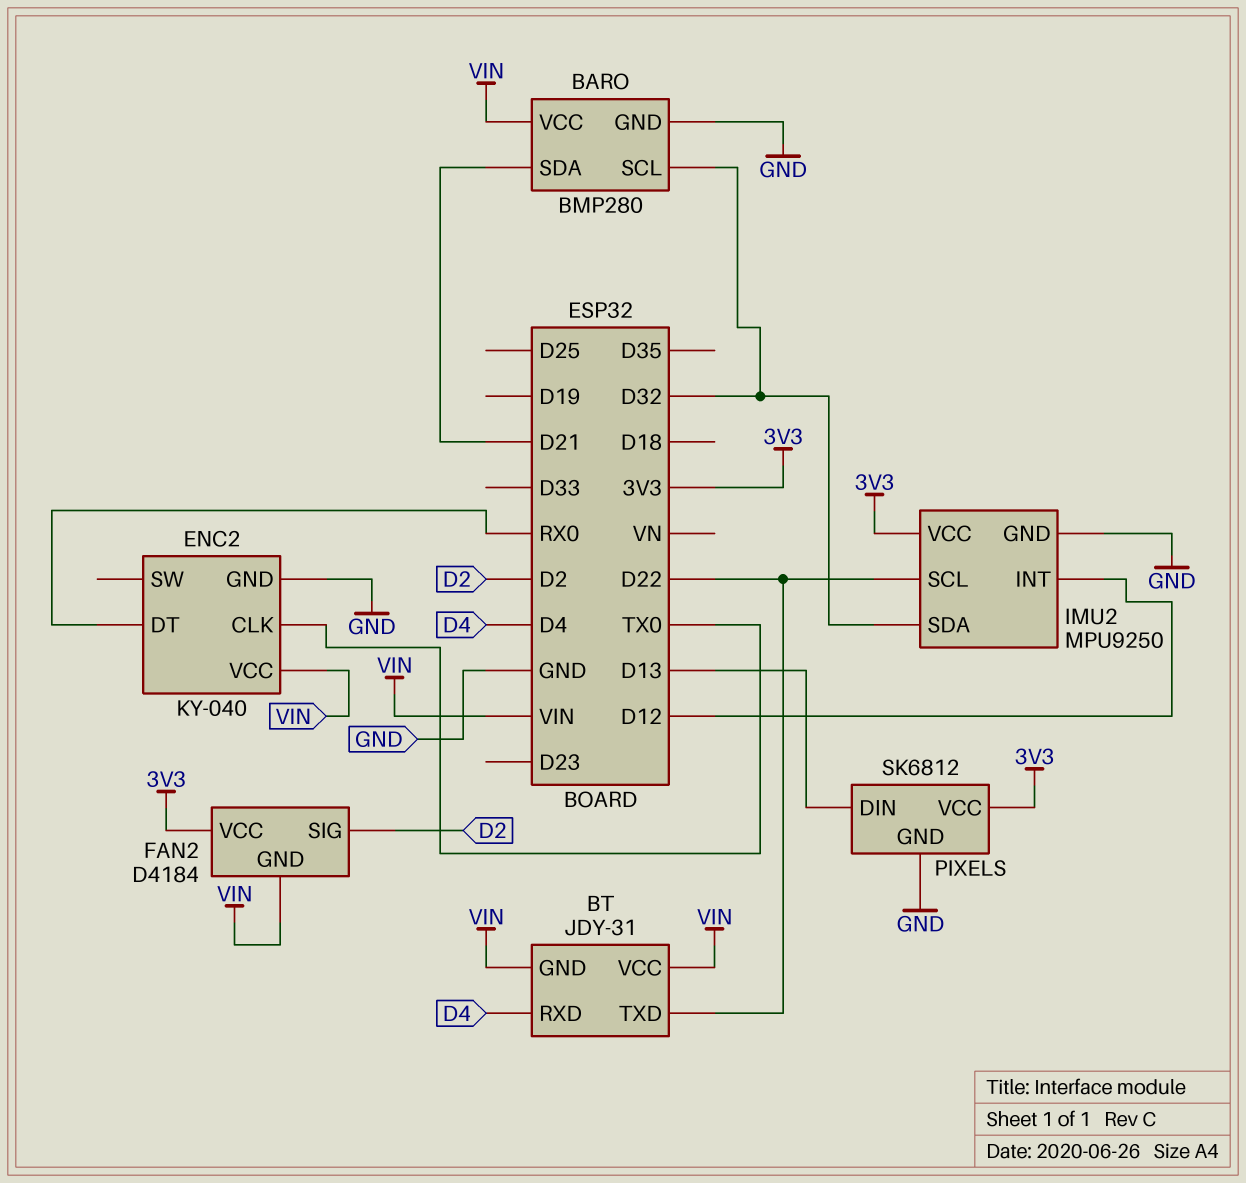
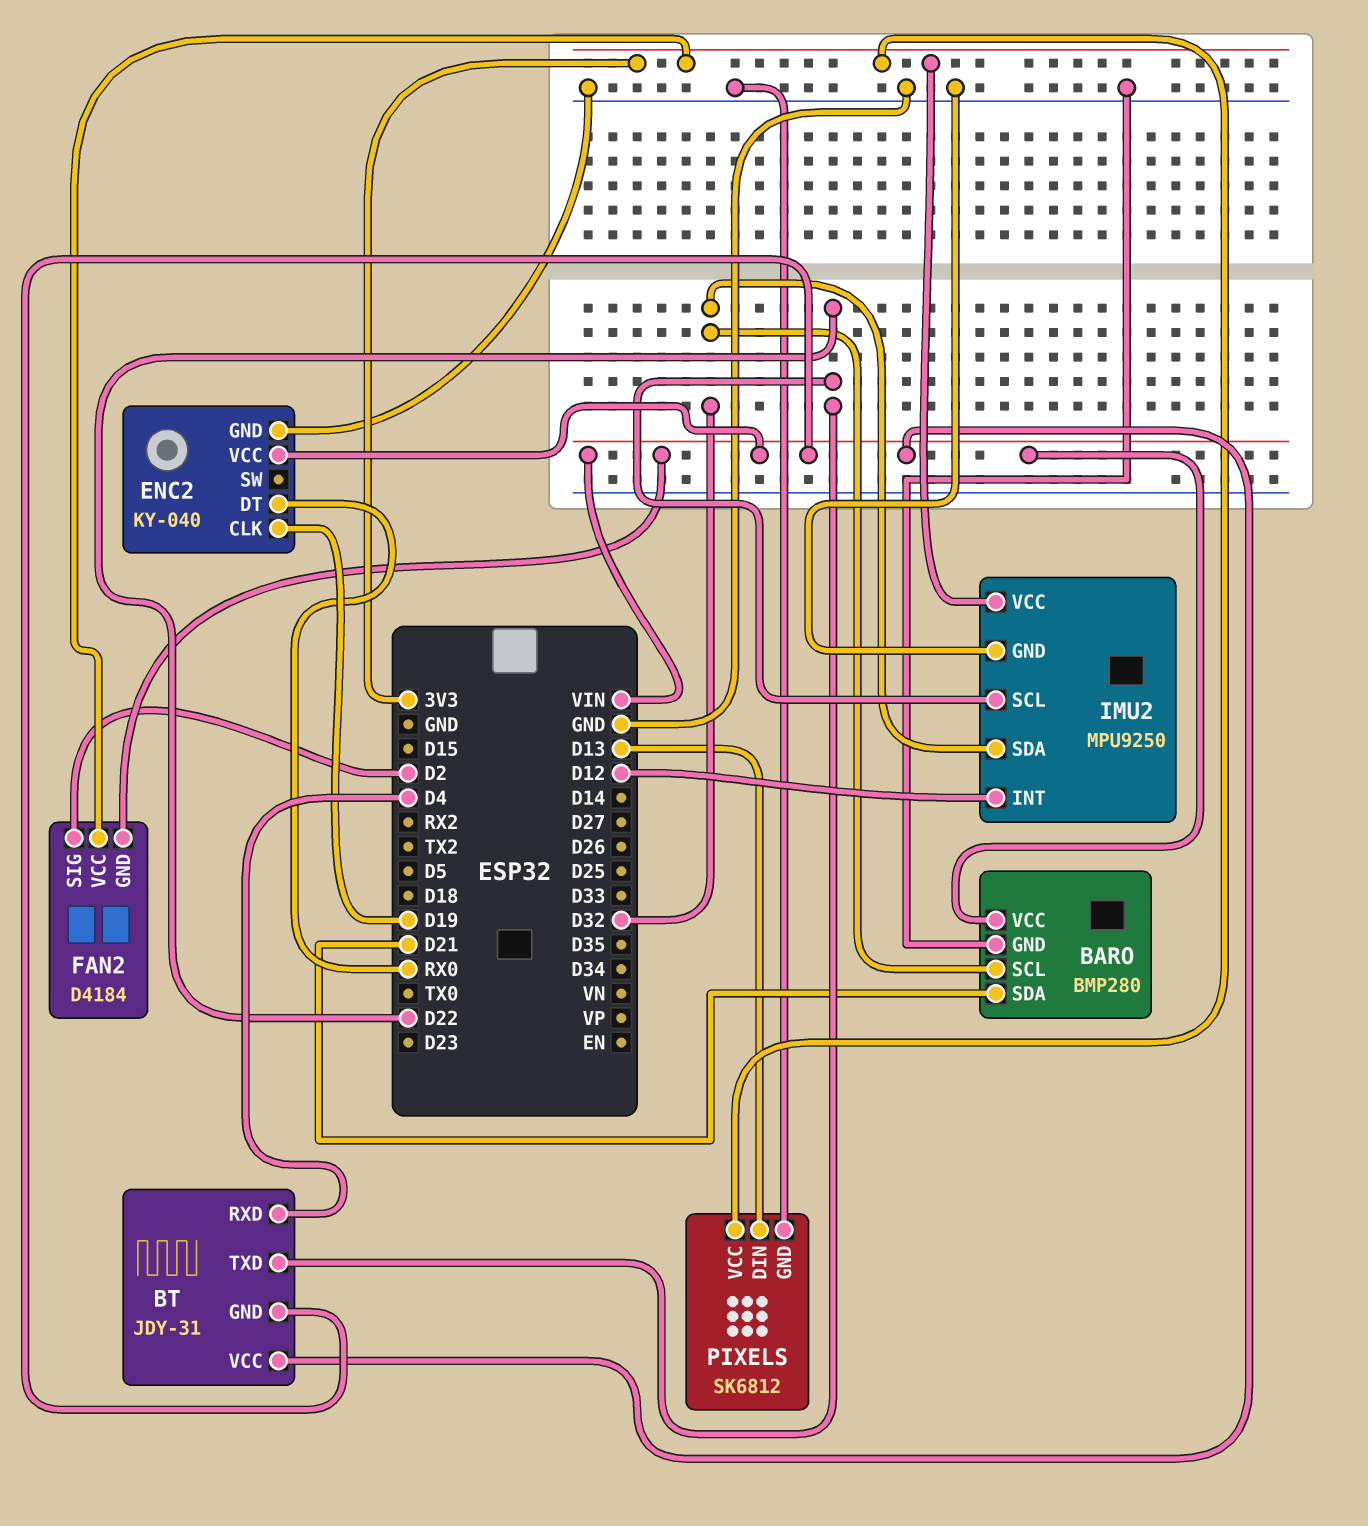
ENC2 pin CLK: TX0 -> D19

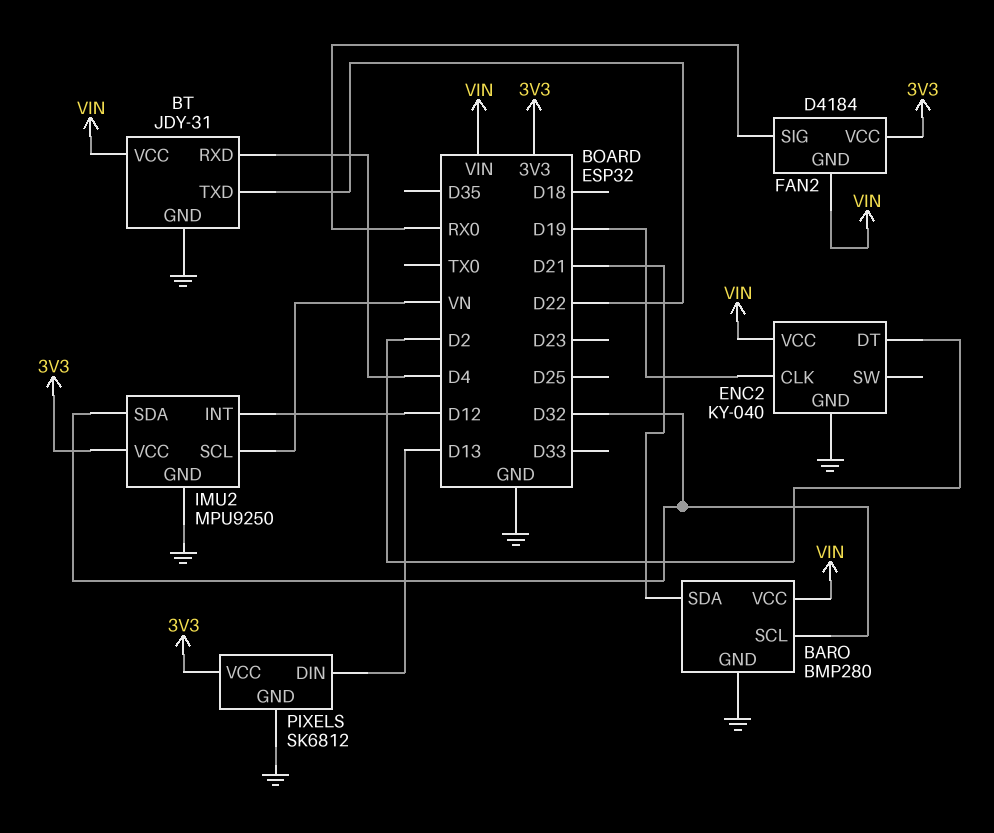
BT pin GND: VIN -> GND
ENC2 pin DT: RX0 -> D2
FAN2 pin SIG: D2 -> RX0
IMU2 pin SCL: D22 -> VN

